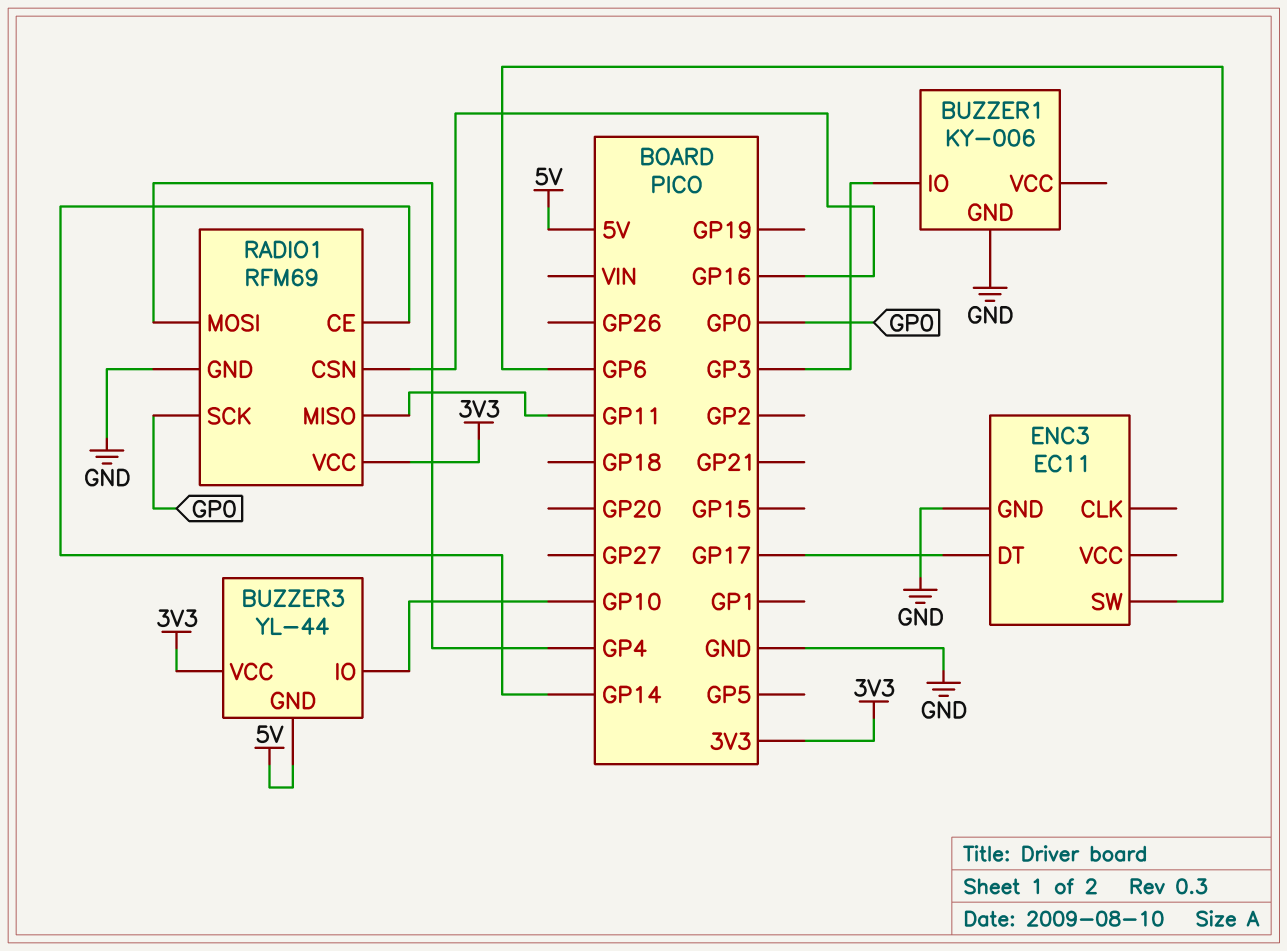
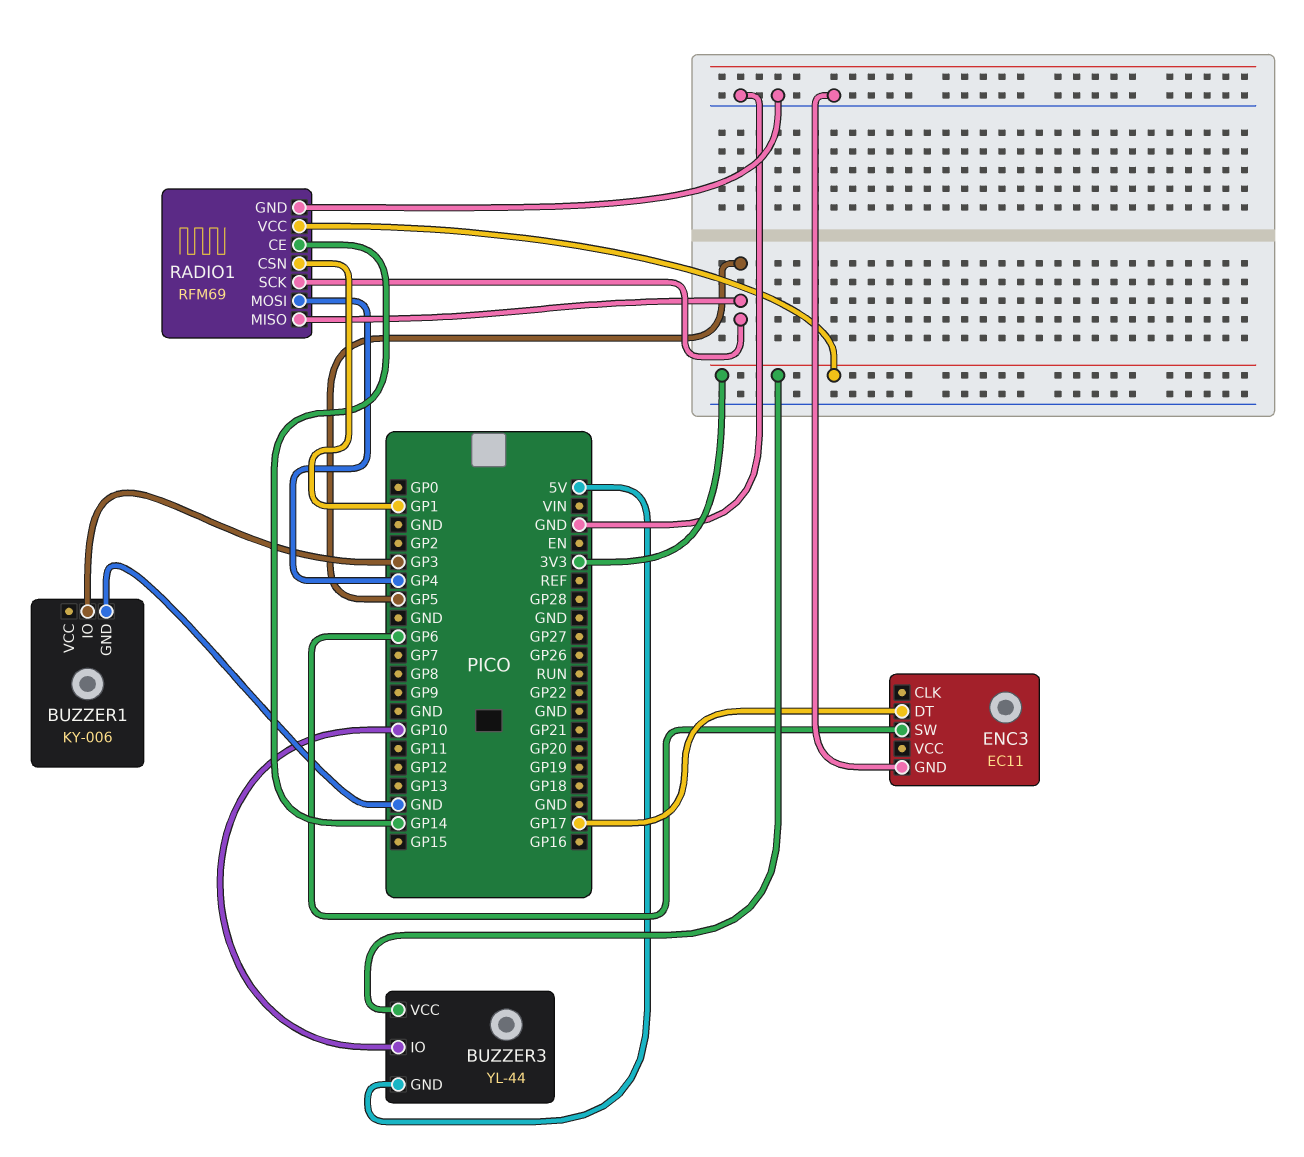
RADIO1 pin CSN: GP16 -> GP1
RADIO1 pin MISO: GP11 -> GP5
RADIO1 pin SCK: GP0 -> GP5

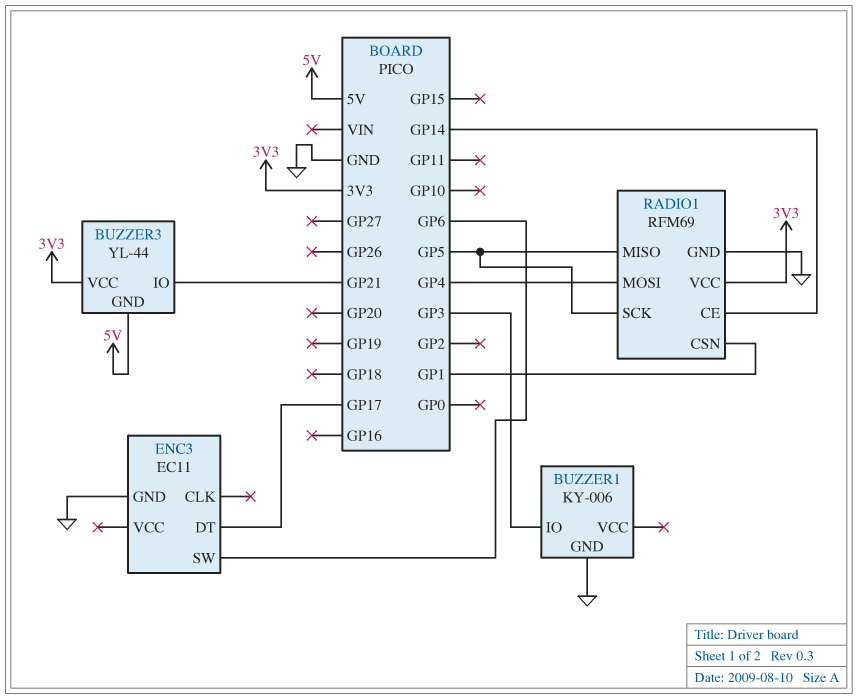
BUZZER3 pin IO: GP10 -> GP21

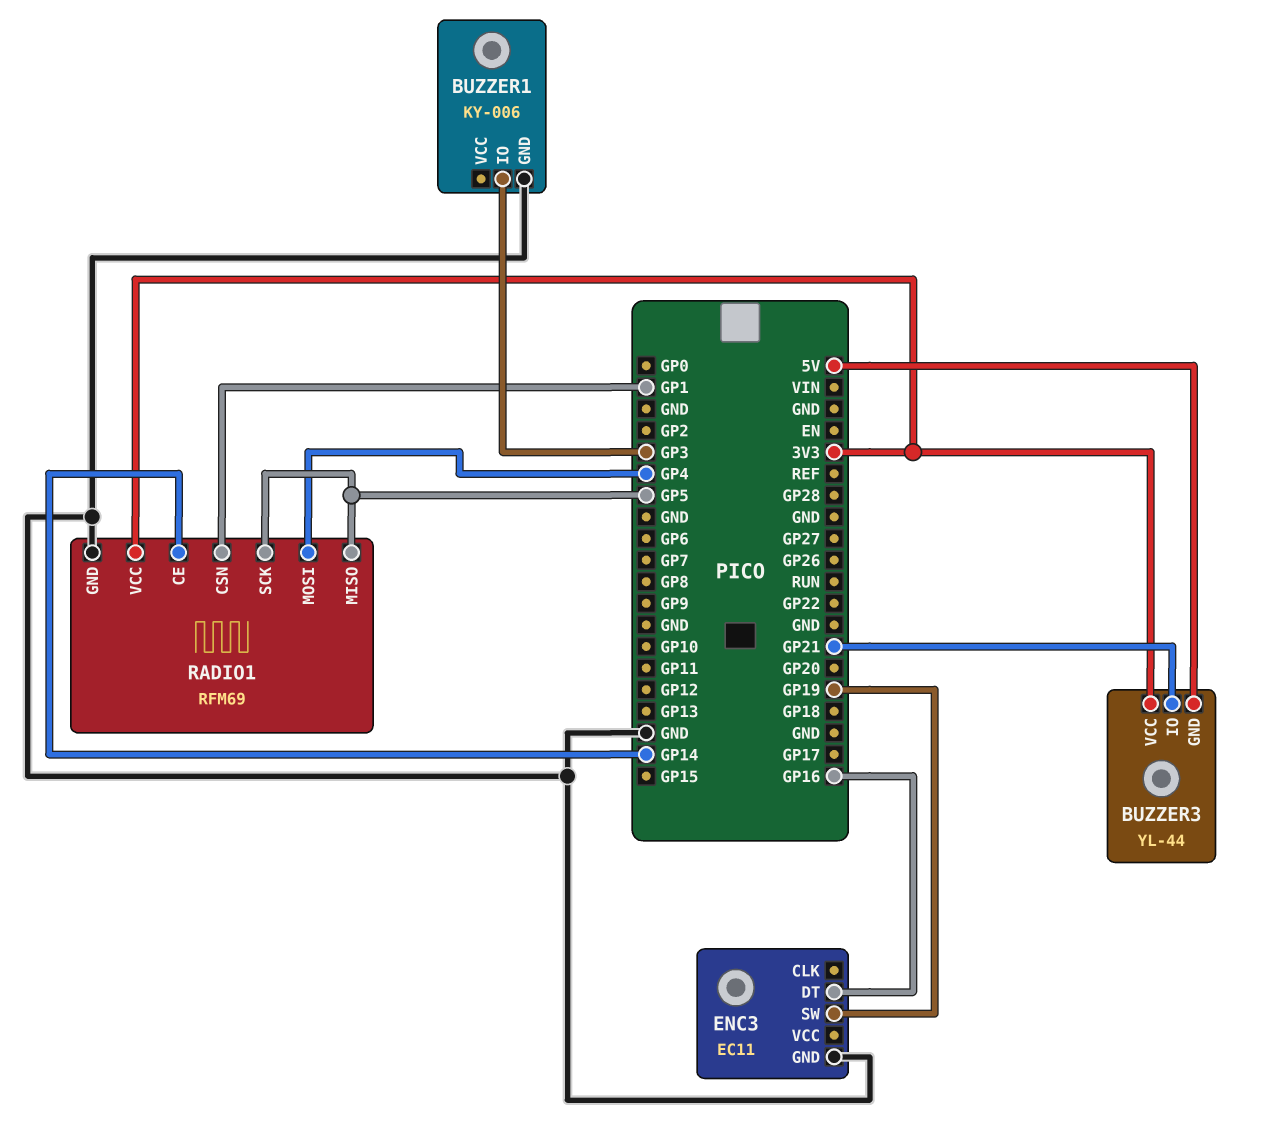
ENC3 pin DT: GP17 -> GP16
ENC3 pin SW: GP6 -> GP19

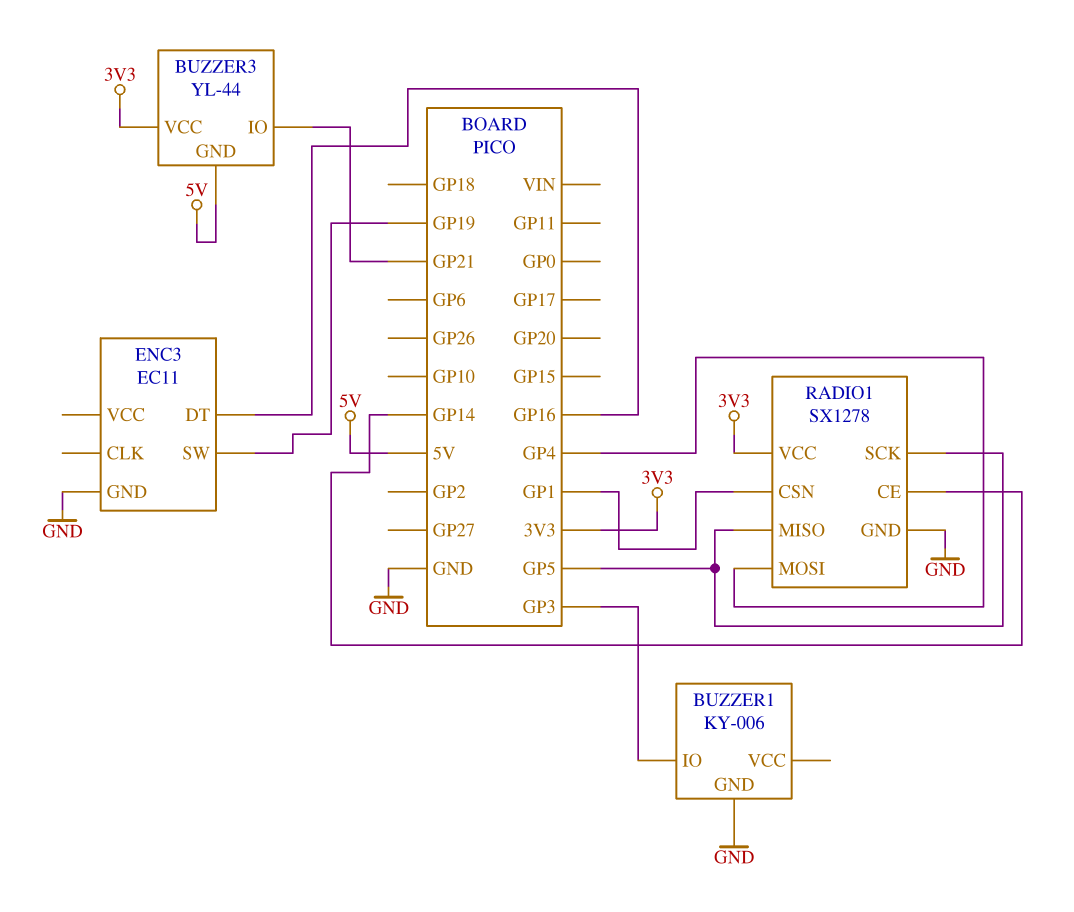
RADIO1: RFM69 -> SX1278

